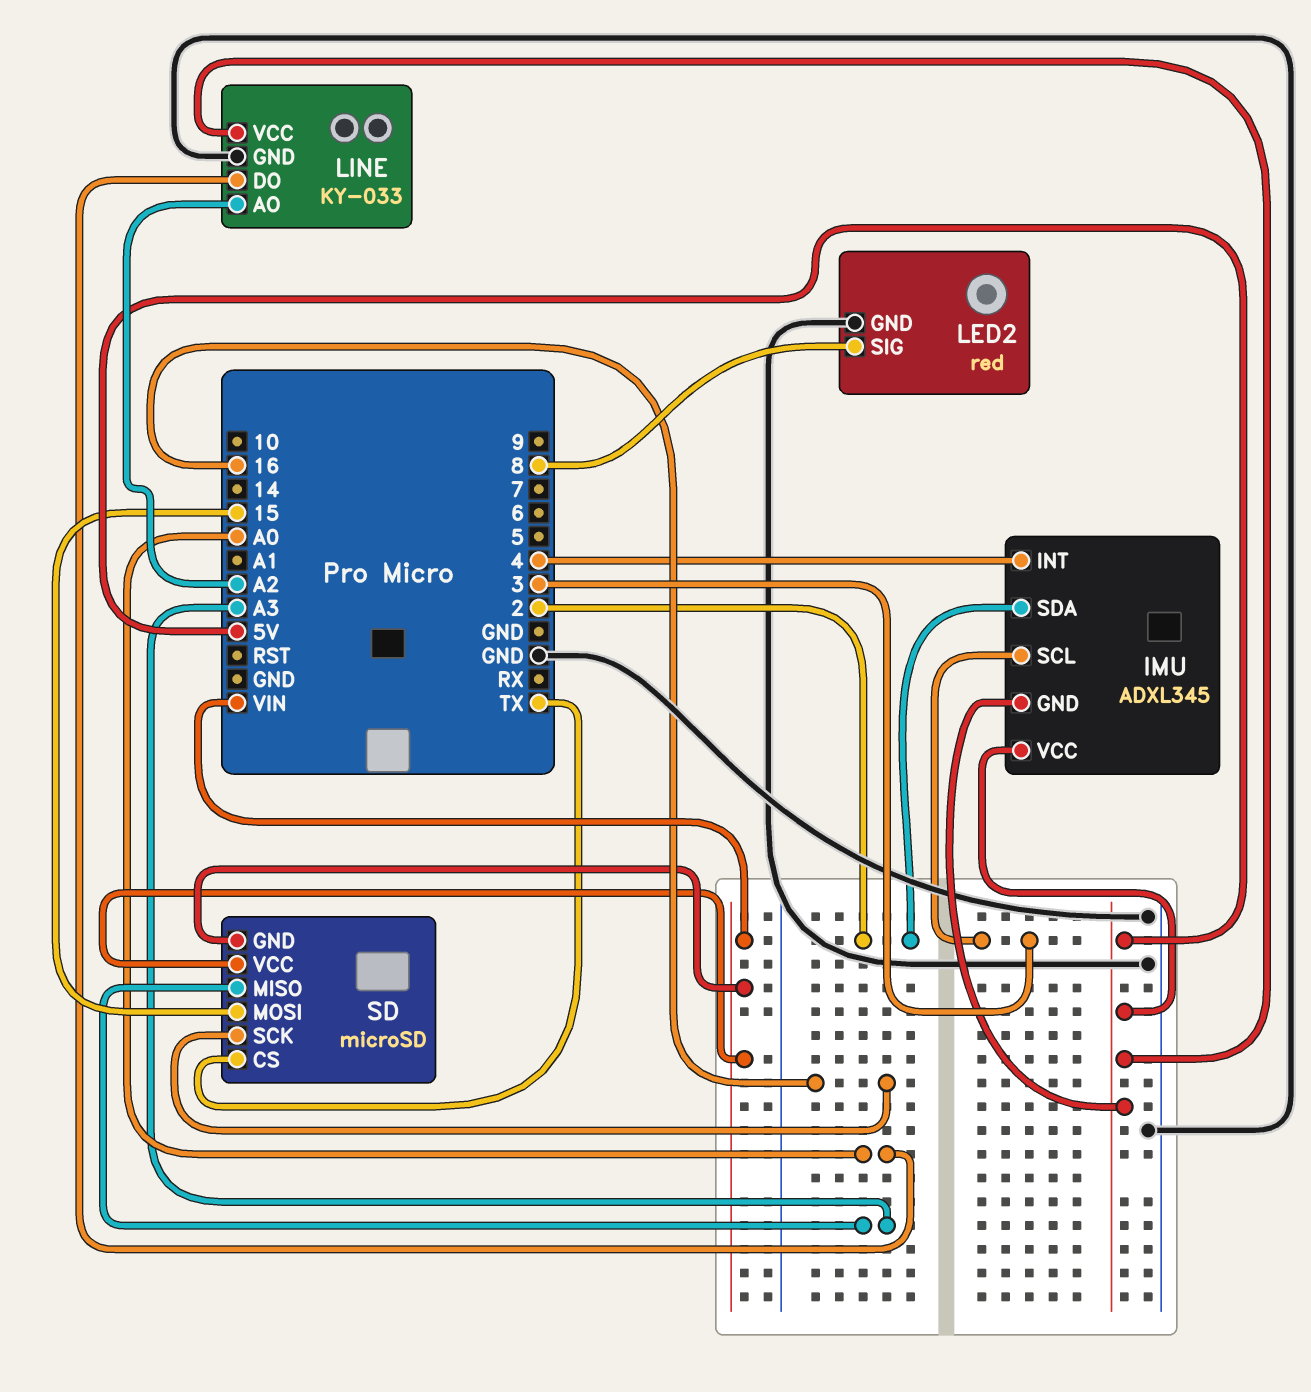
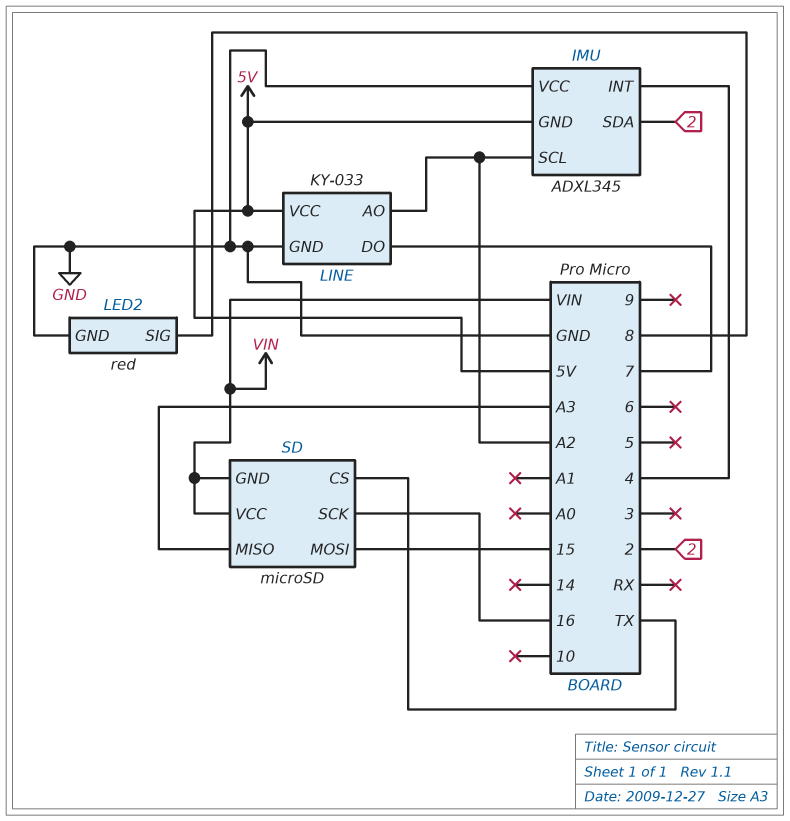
IMU pin SCL: 3 -> A2
IMU pin VCC: 5V -> GND
LINE pin DO: A0 -> 7

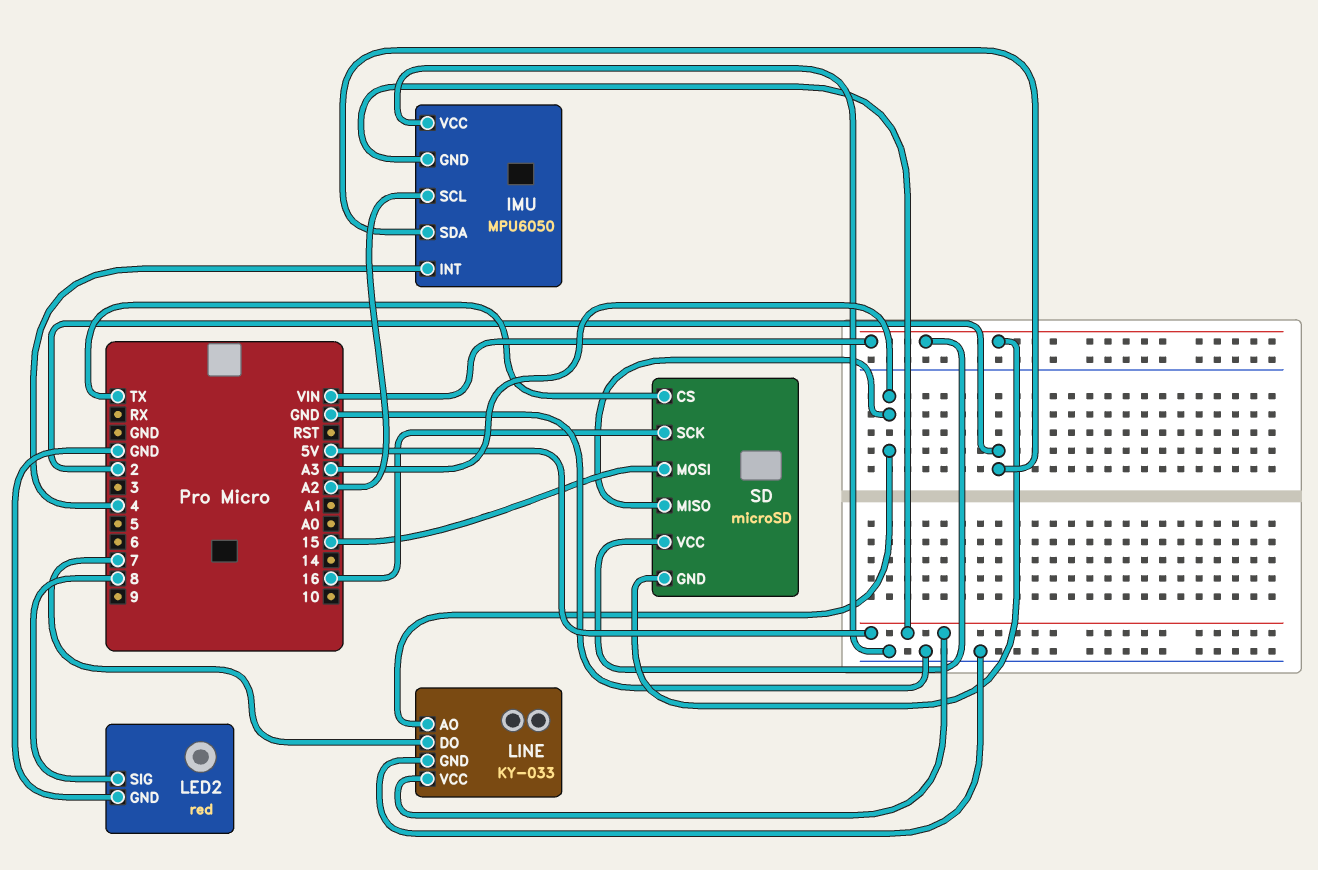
IMU: ADXL345 -> MPU6050
LINE pin AO: A2 -> A3

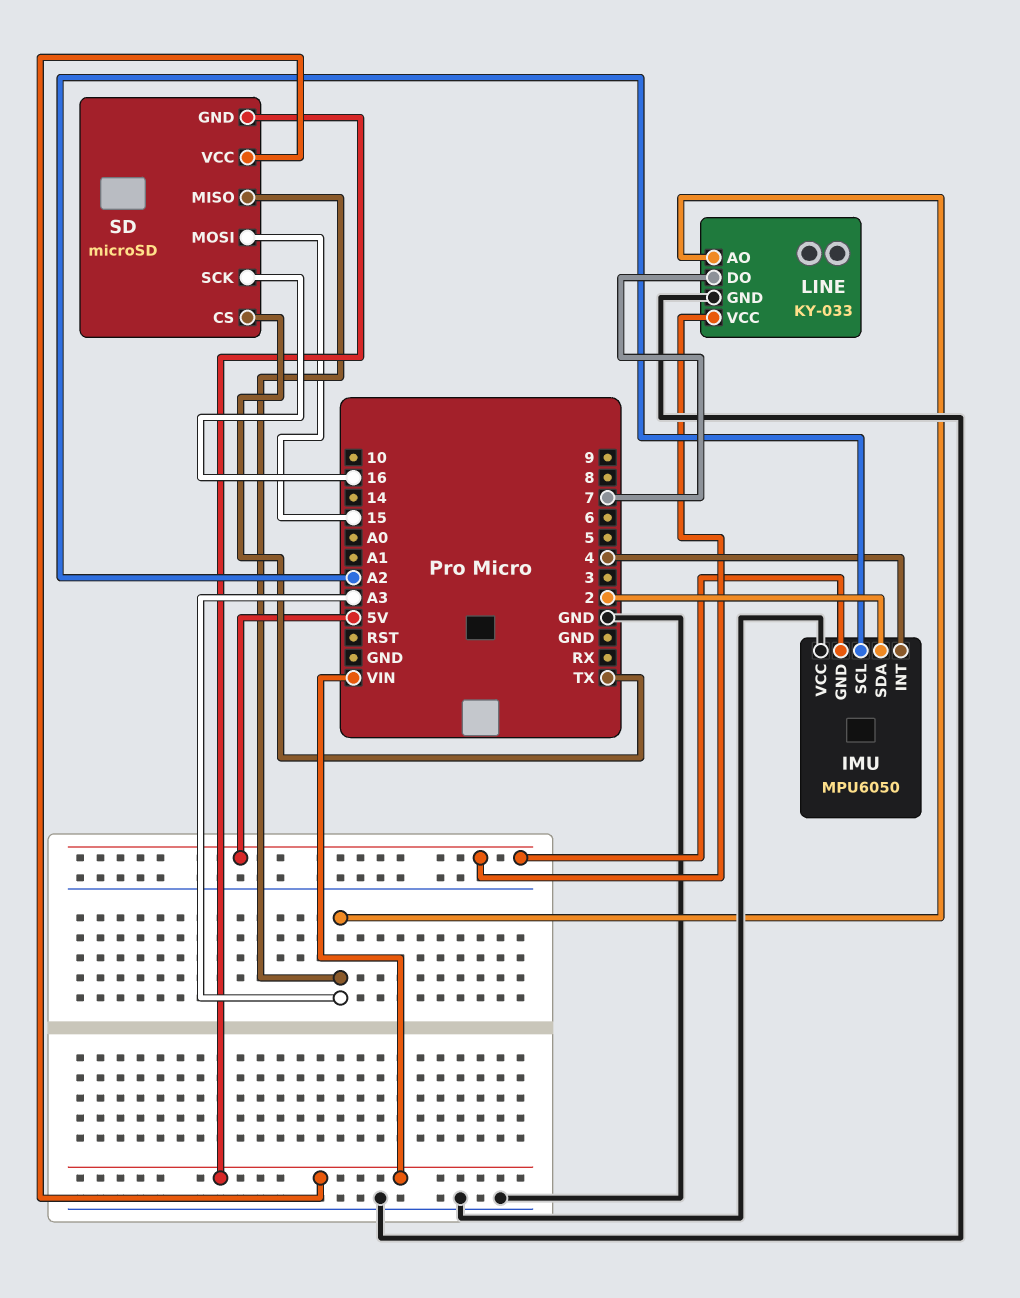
LED2: red -> none
LED2 pin GND: GND -> none
LED2 pin SIG: 8 -> none

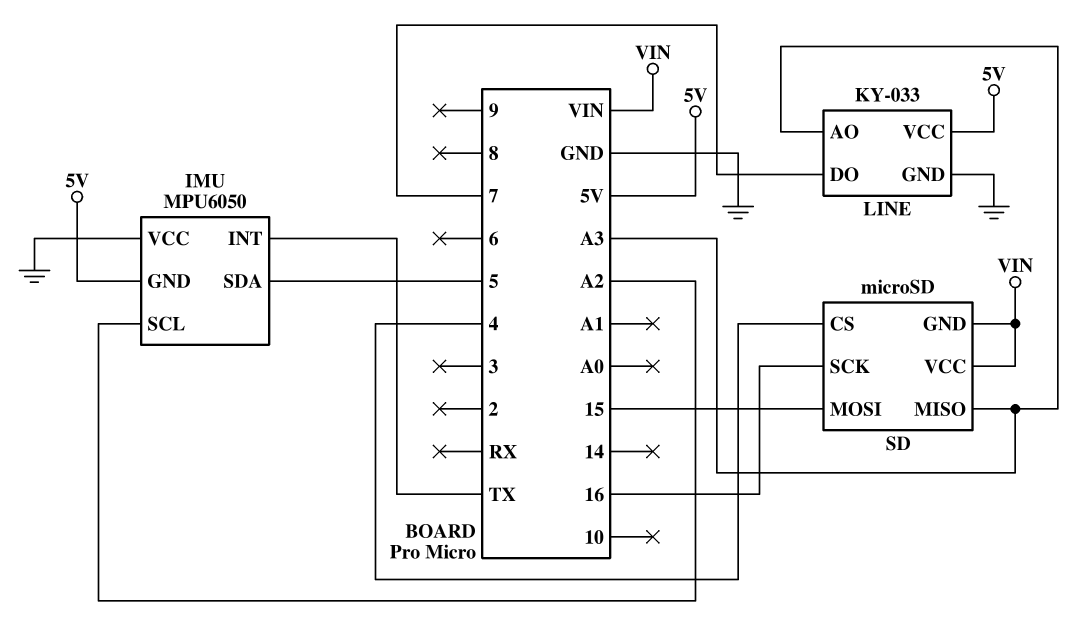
IMU pin INT: 4 -> TX
IMU pin SDA: 2 -> 5
SD pin CS: TX -> 4

